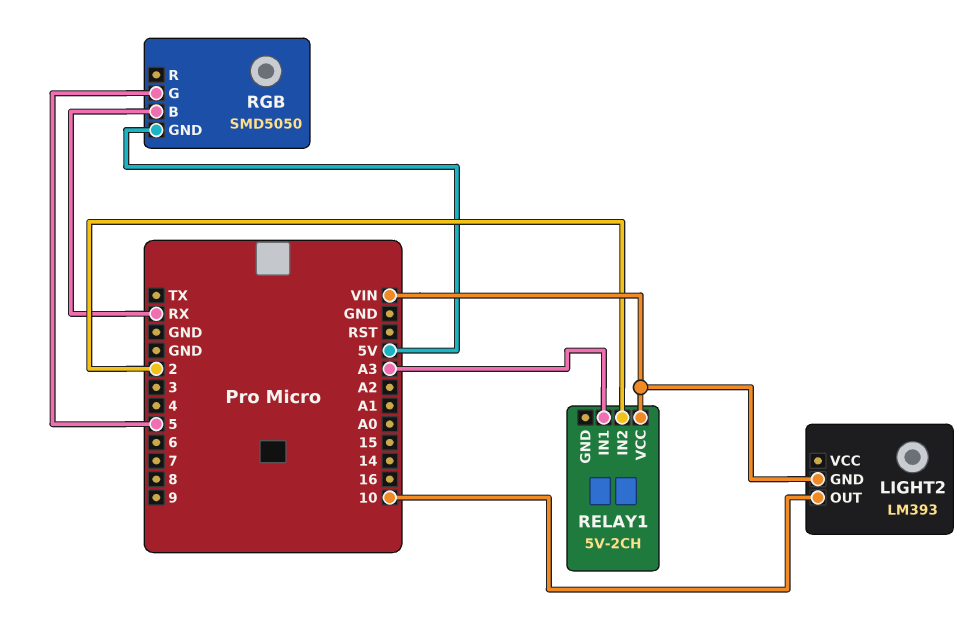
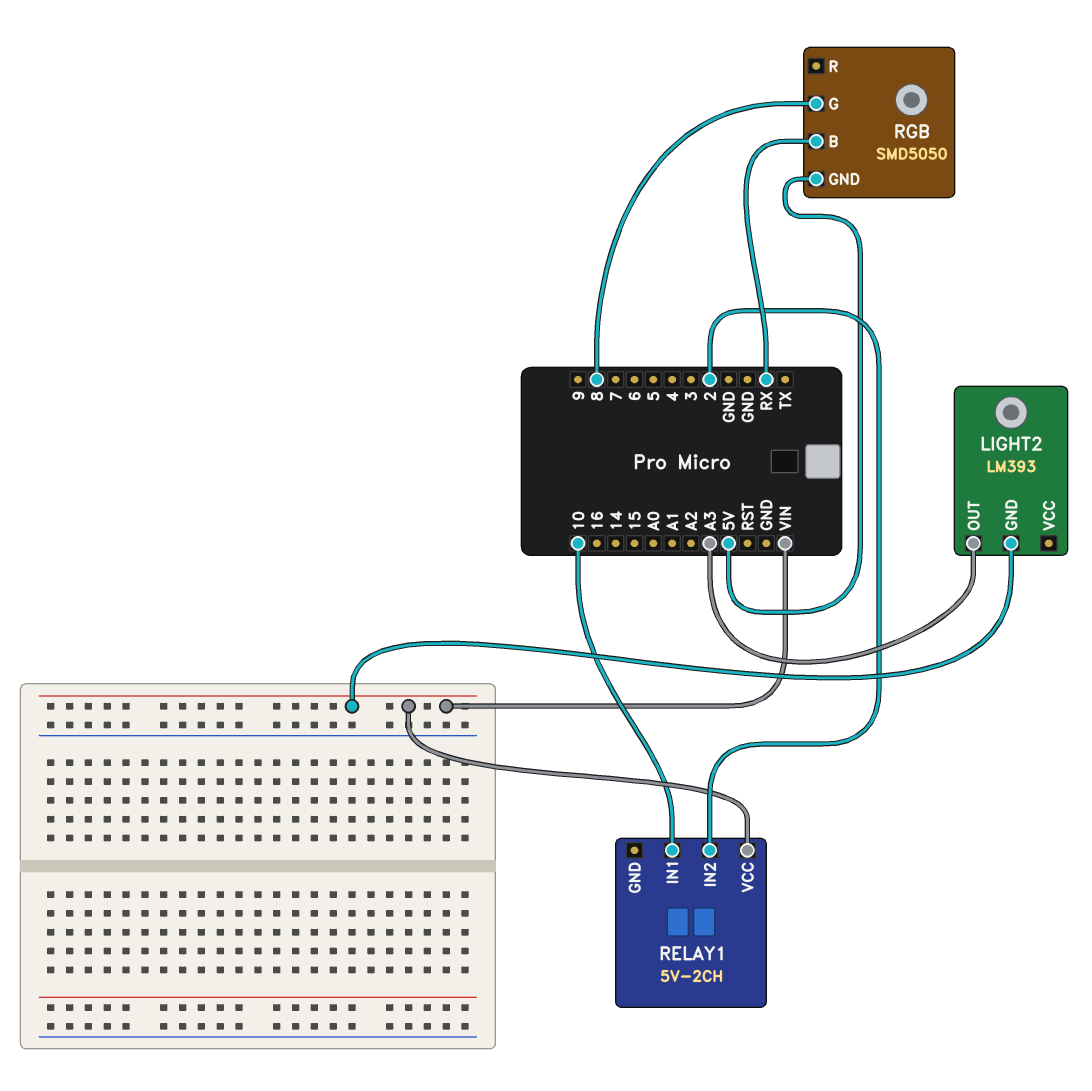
LIGHT2 pin OUT: 10 -> A3
RELAY1 pin IN1: A3 -> 10
RGB pin G: 5 -> 8

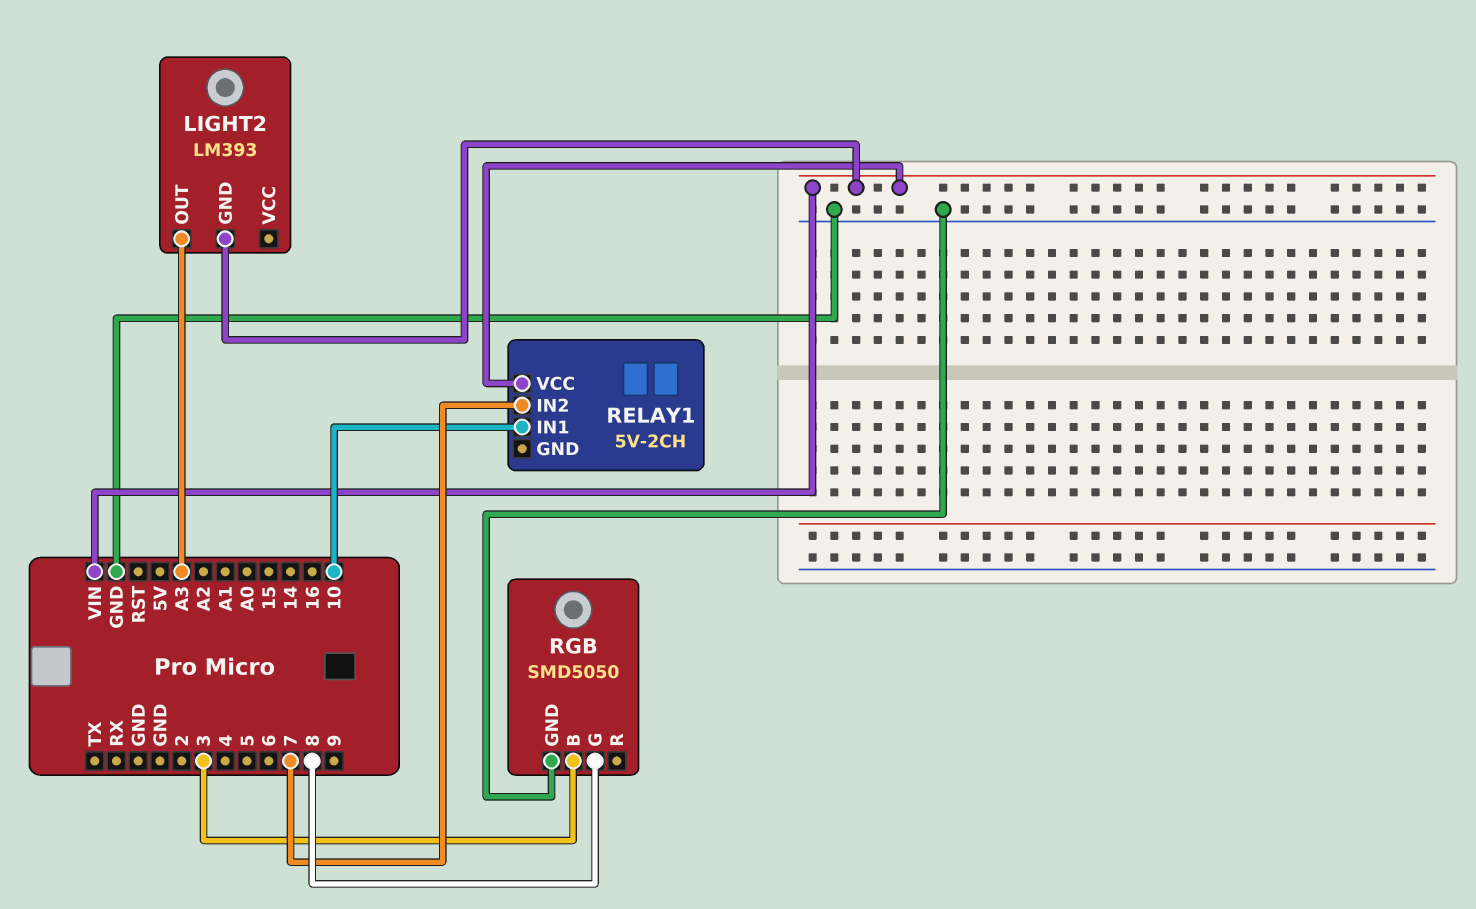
RELAY1 pin IN2: 2 -> 7
RGB pin B: RX -> 3
RGB pin GND: 5V -> GND

